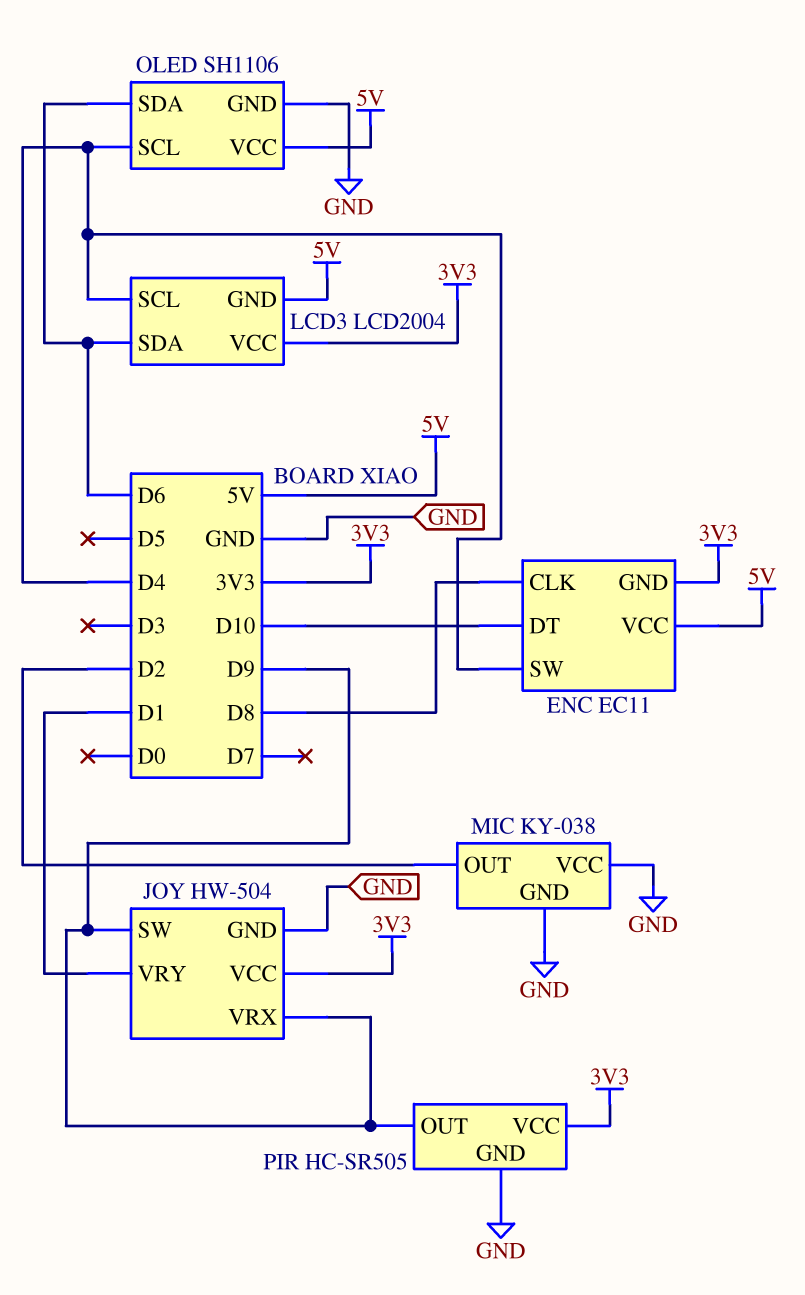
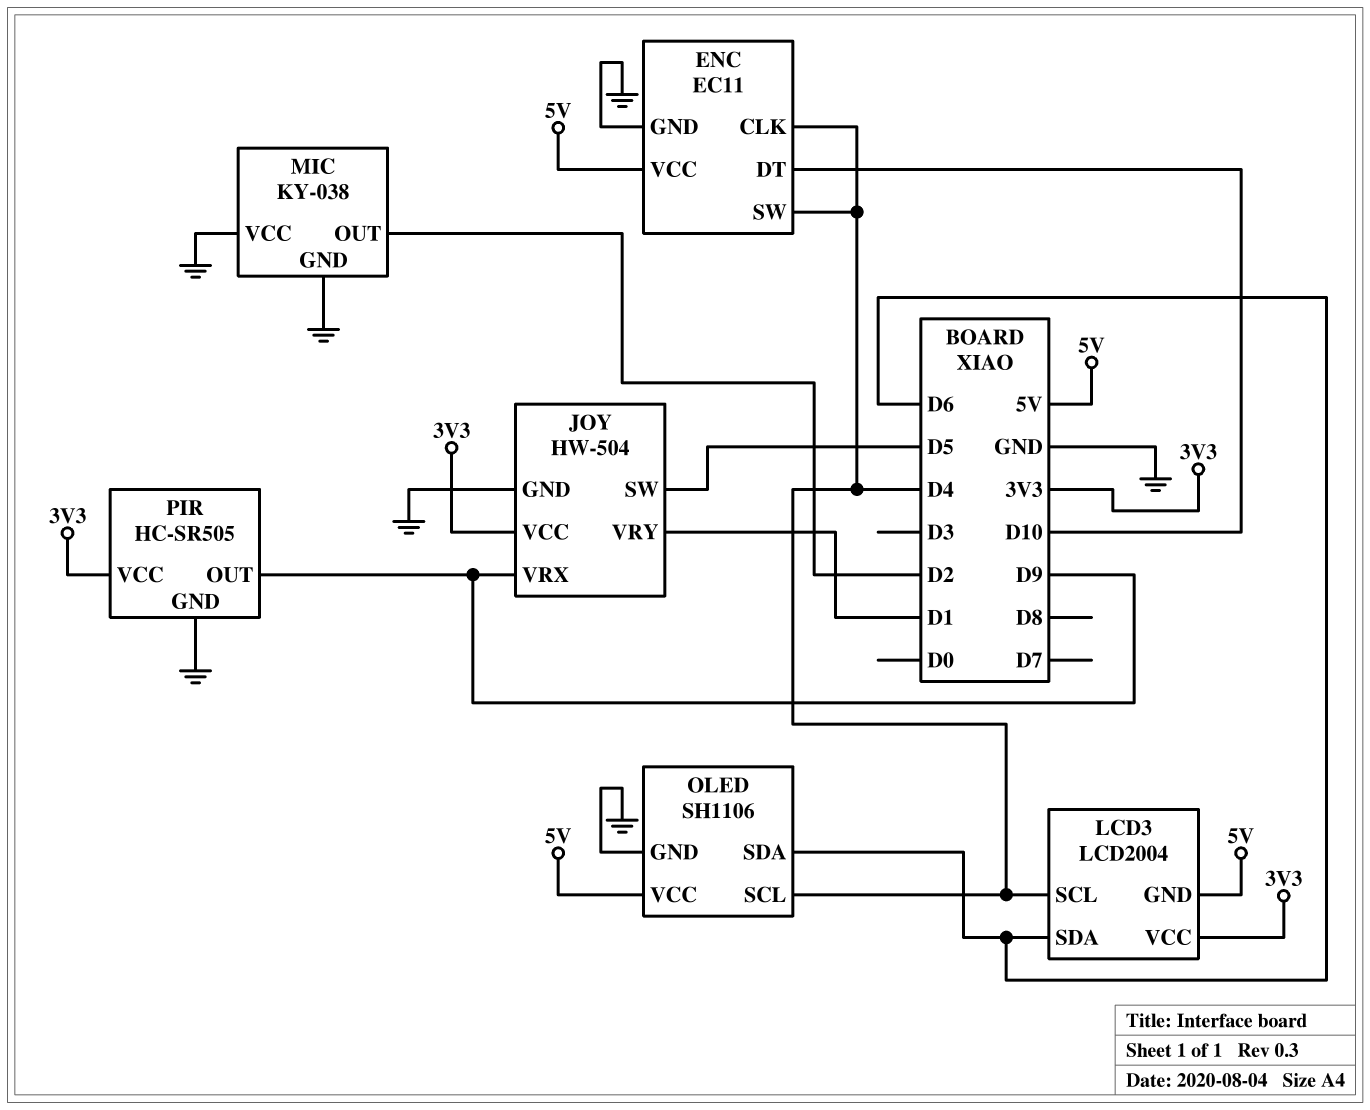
ENC pin CLK: D8 -> D4
ENC pin GND: 3V3 -> GND
JOY pin SW: D9 -> D5

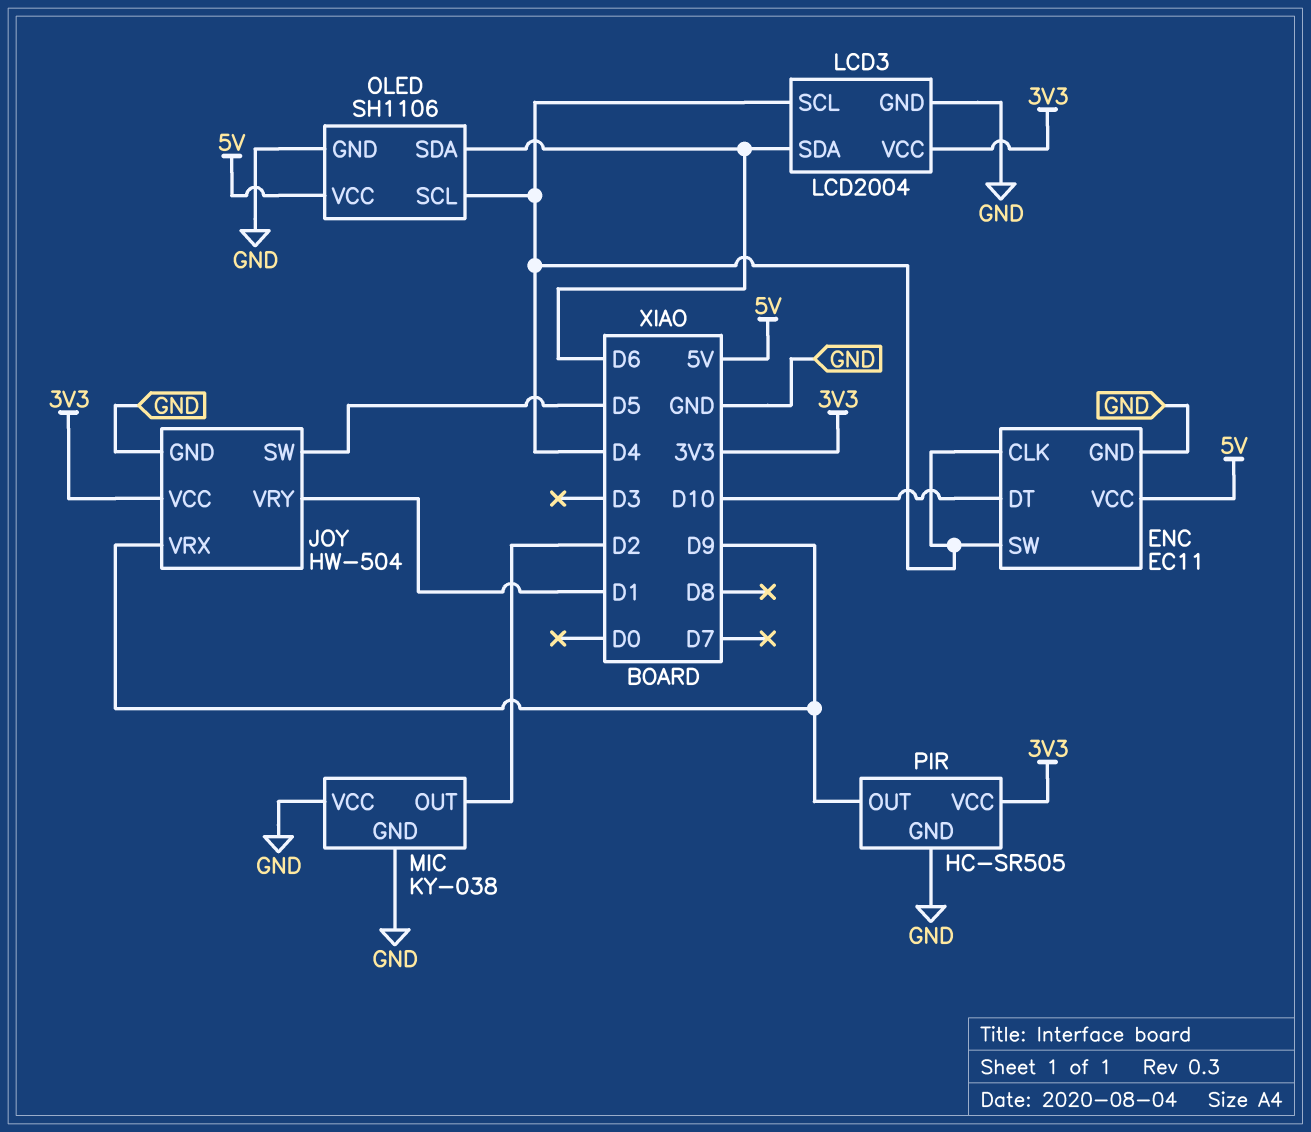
LCD3 pin GND: 5V -> GND

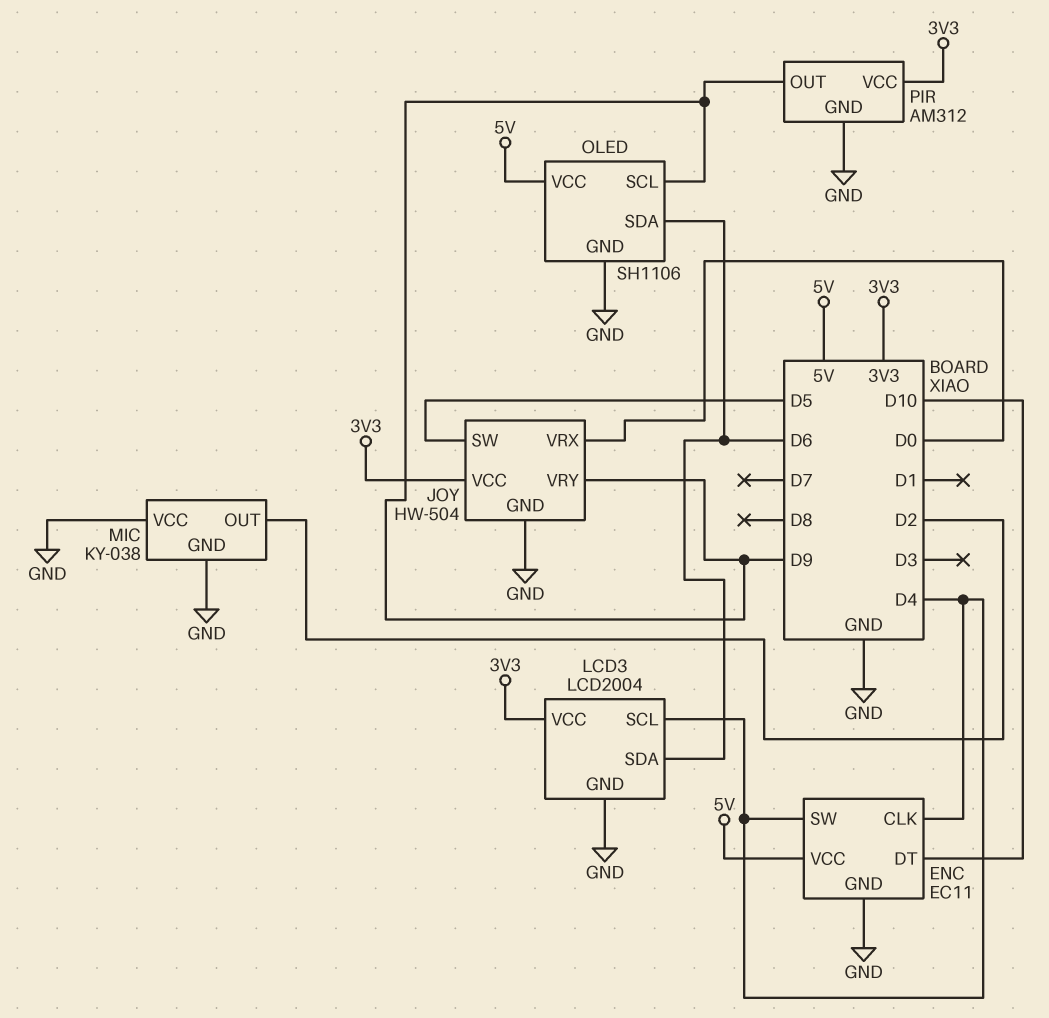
JOY pin VRX: D9 -> D0
JOY pin VRY: D1 -> D9
OLED pin SCL: D4 -> D9
PIR: HC-SR505 -> AM312

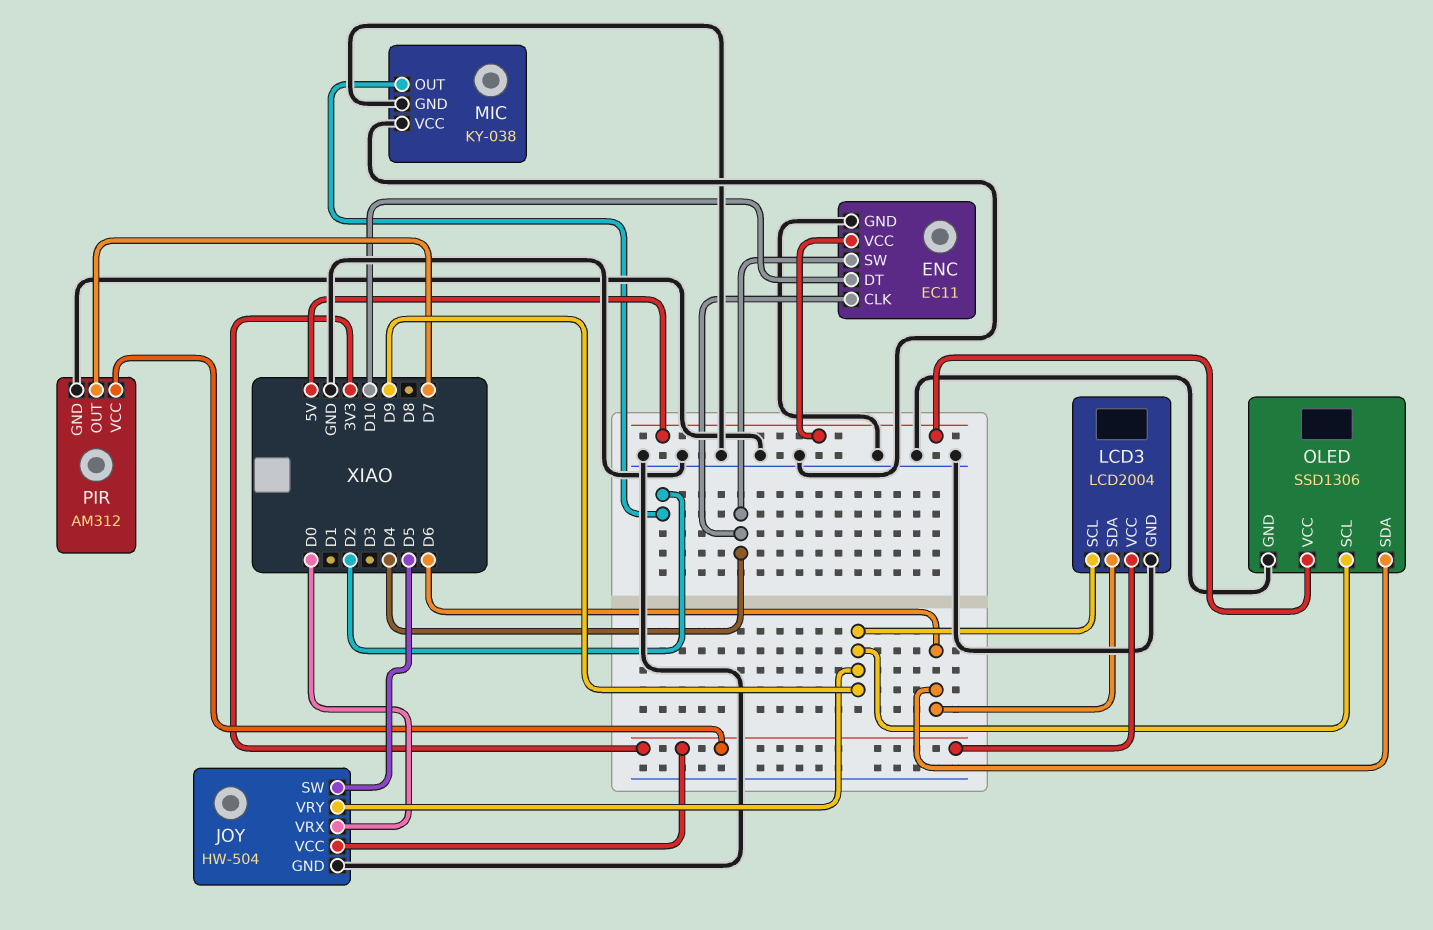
LCD3 pin SCL: D4 -> D9
OLED: SH1106 -> SSD1306
PIR pin OUT: D9 -> D7

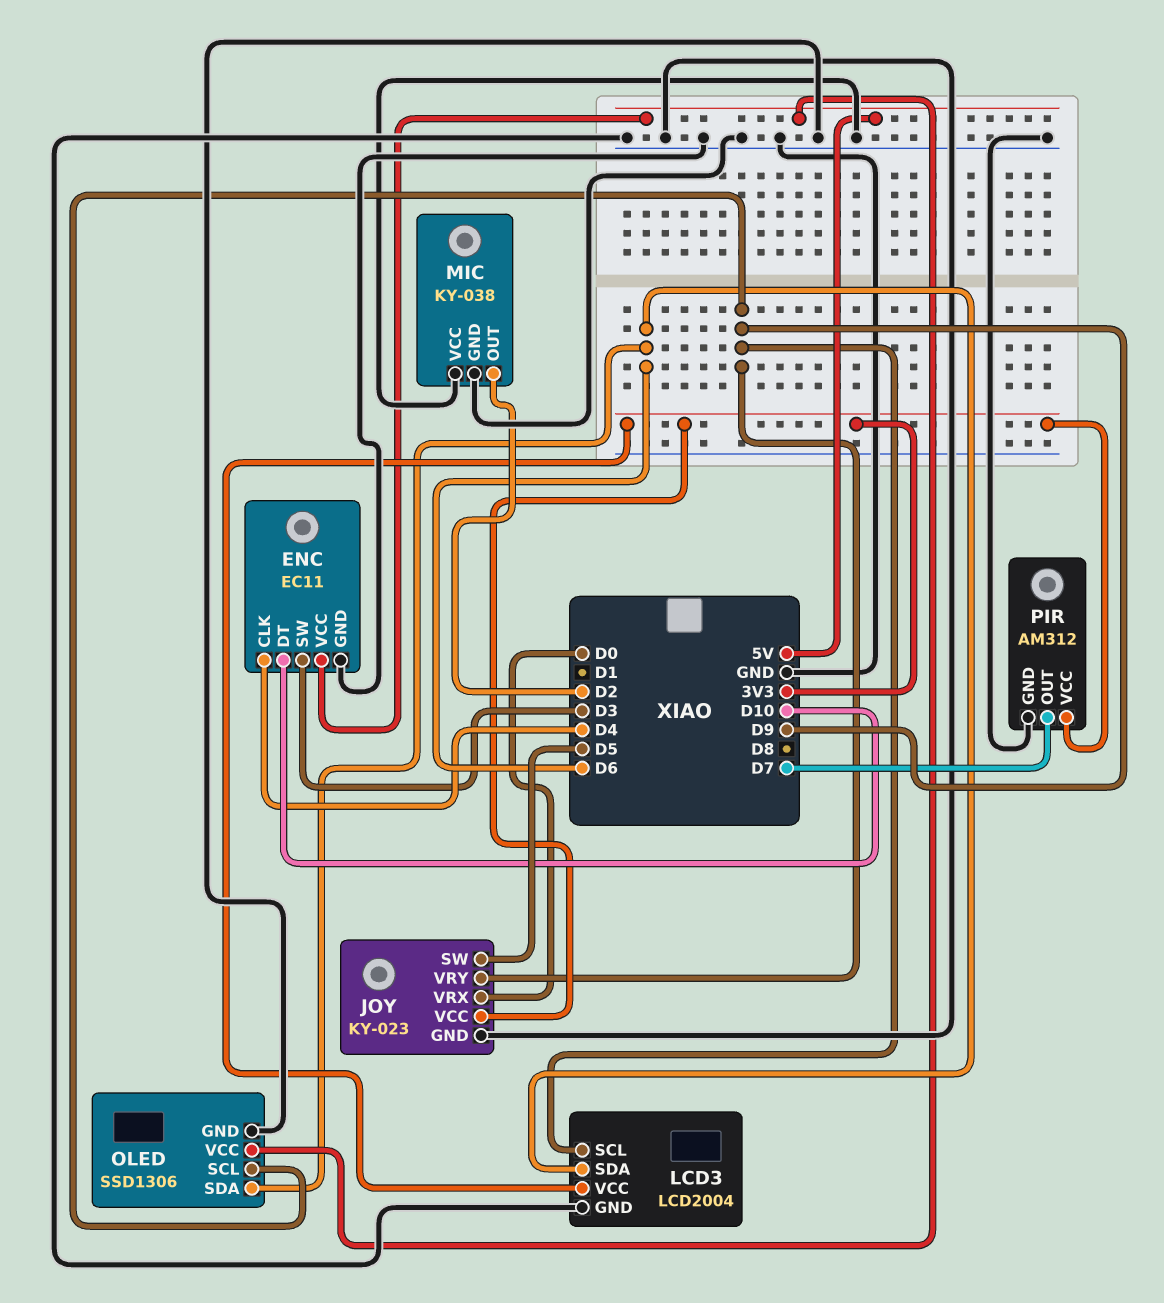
ENC pin SW: D4 -> D3
JOY: HW-504 -> KY-023

